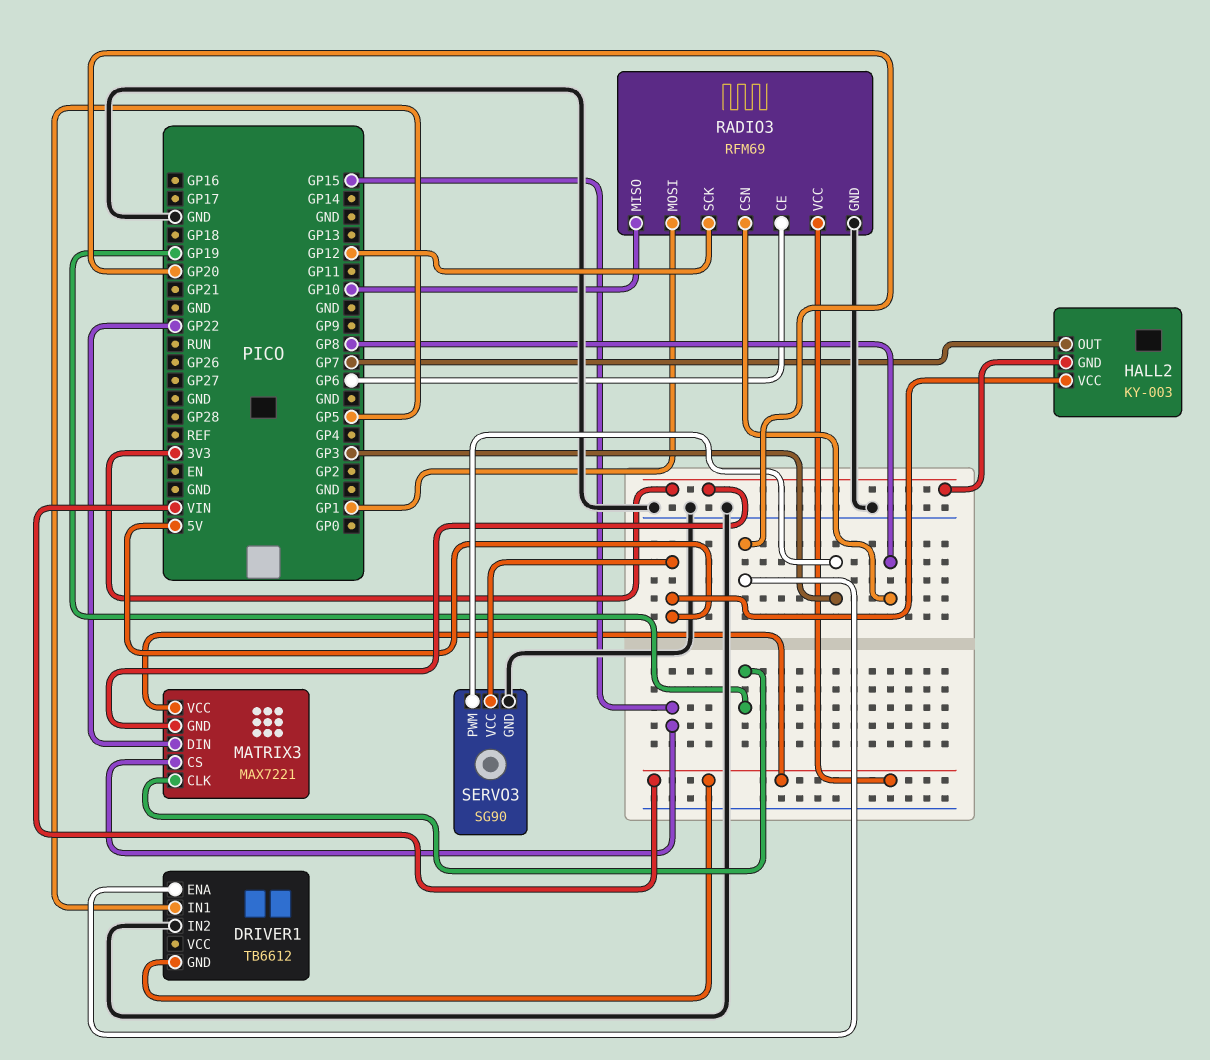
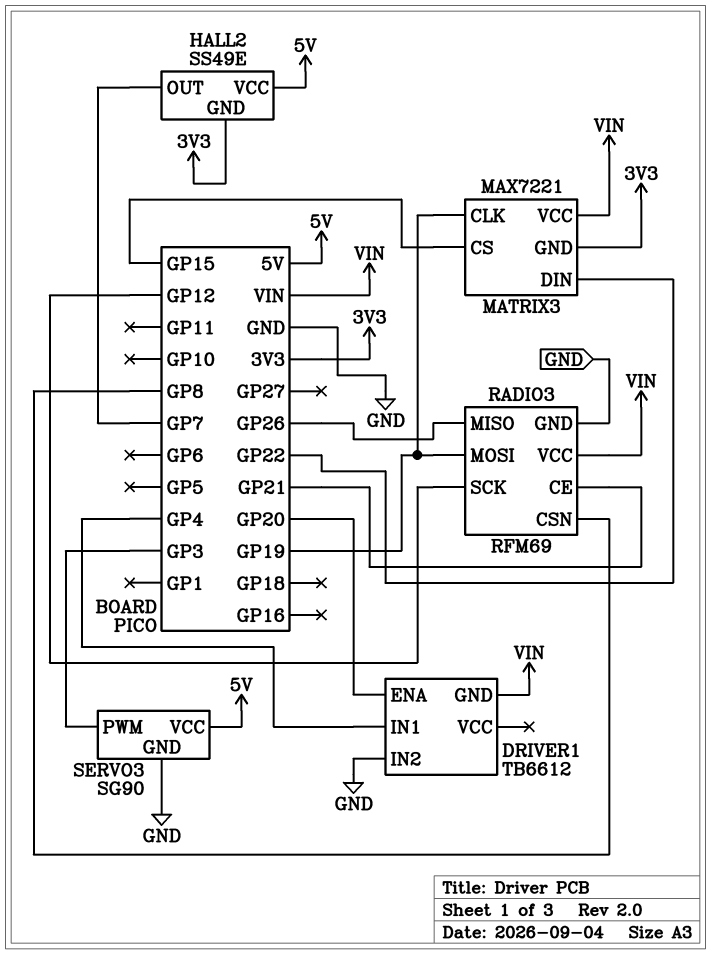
DRIVER1 pin IN1: GP5 -> GP4
HALL2: KY-003 -> SS49E
RADIO3 pin CE: GP6 -> GP21
RADIO3 pin MISO: GP10 -> GP26
RADIO3 pin MOSI: GP1 -> GP19

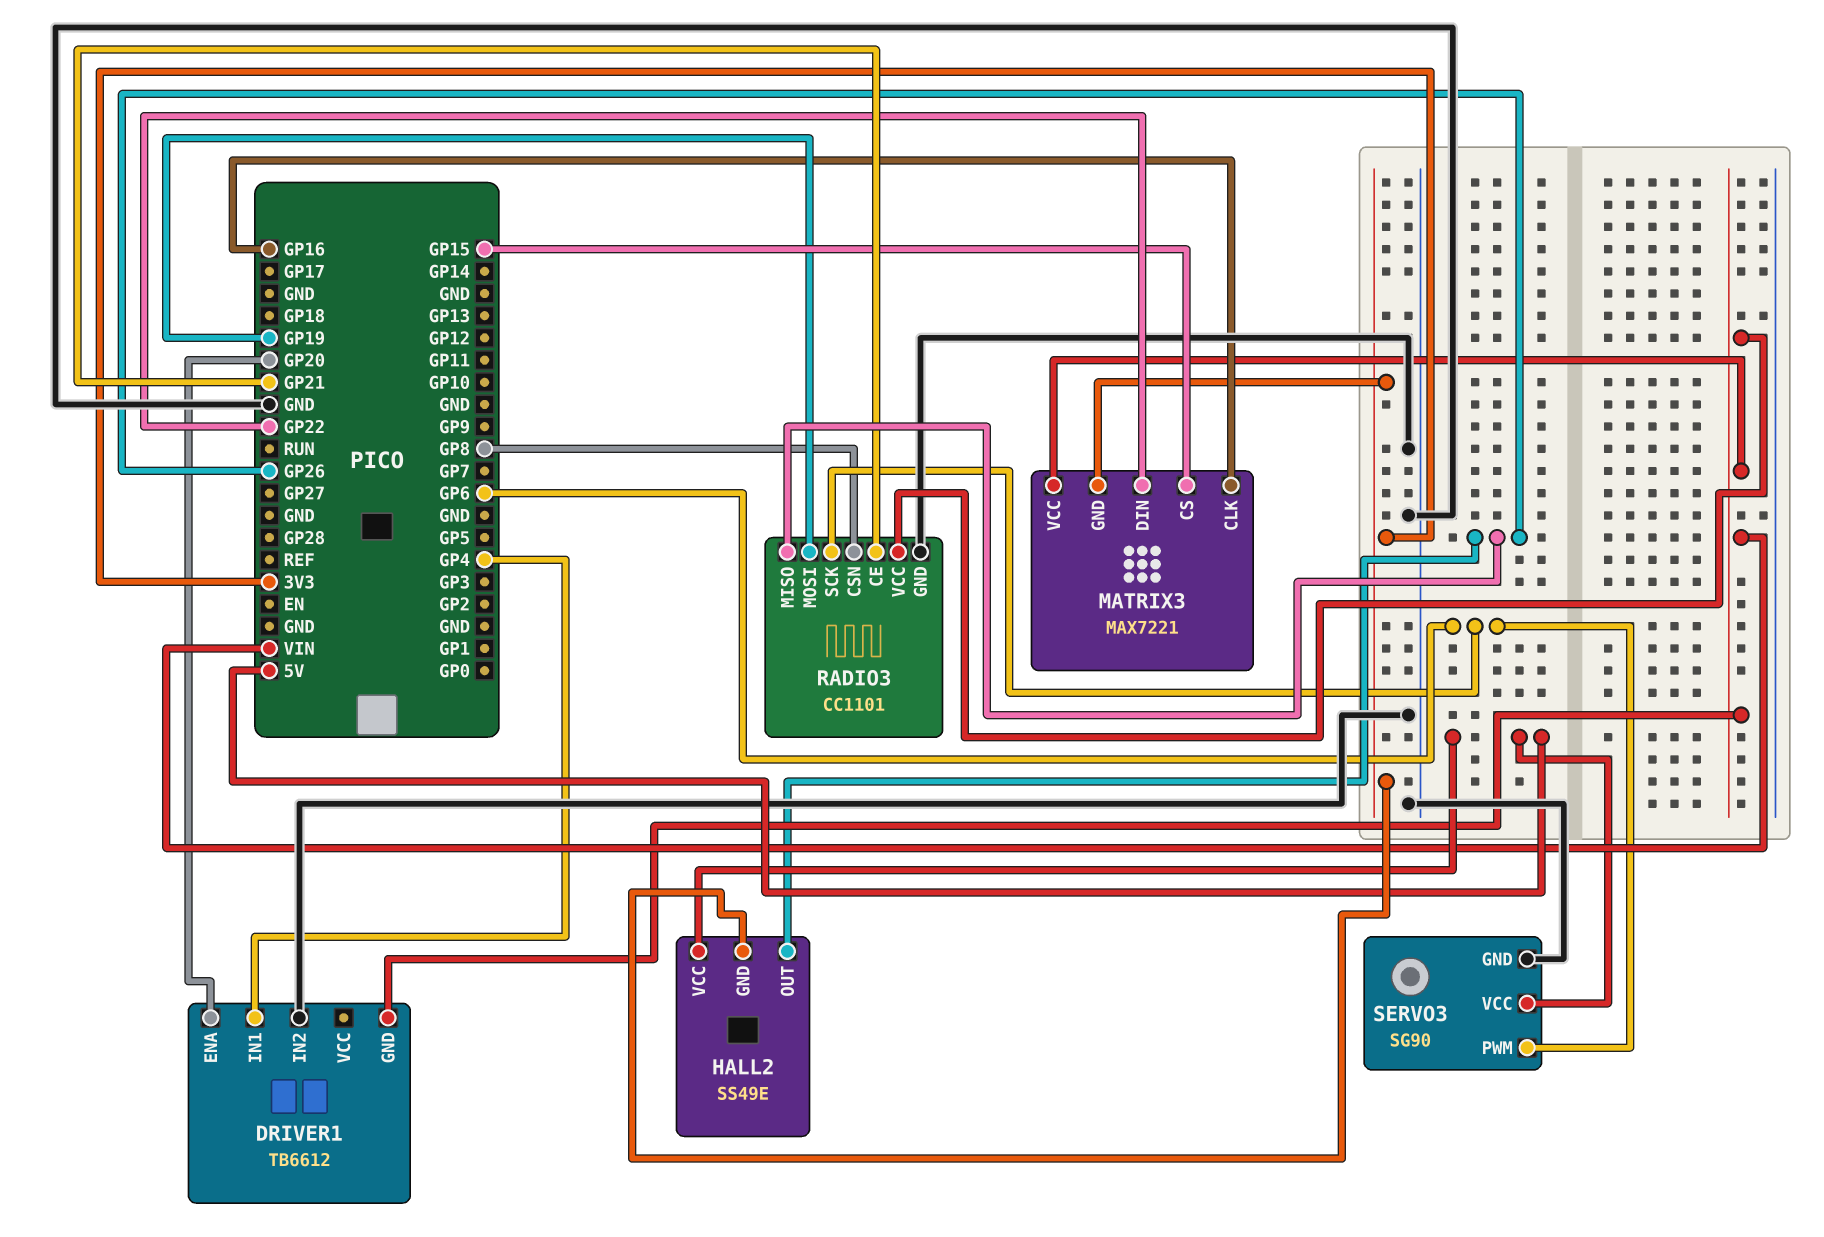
HALL2 pin OUT: GP7 -> GP26
MATRIX3 pin CLK: GP19 -> GP16
RADIO3: RFM69 -> CC1101
RADIO3 pin SCK: GP12 -> GP6
SERVO3 pin PWM: GP3 -> GP6

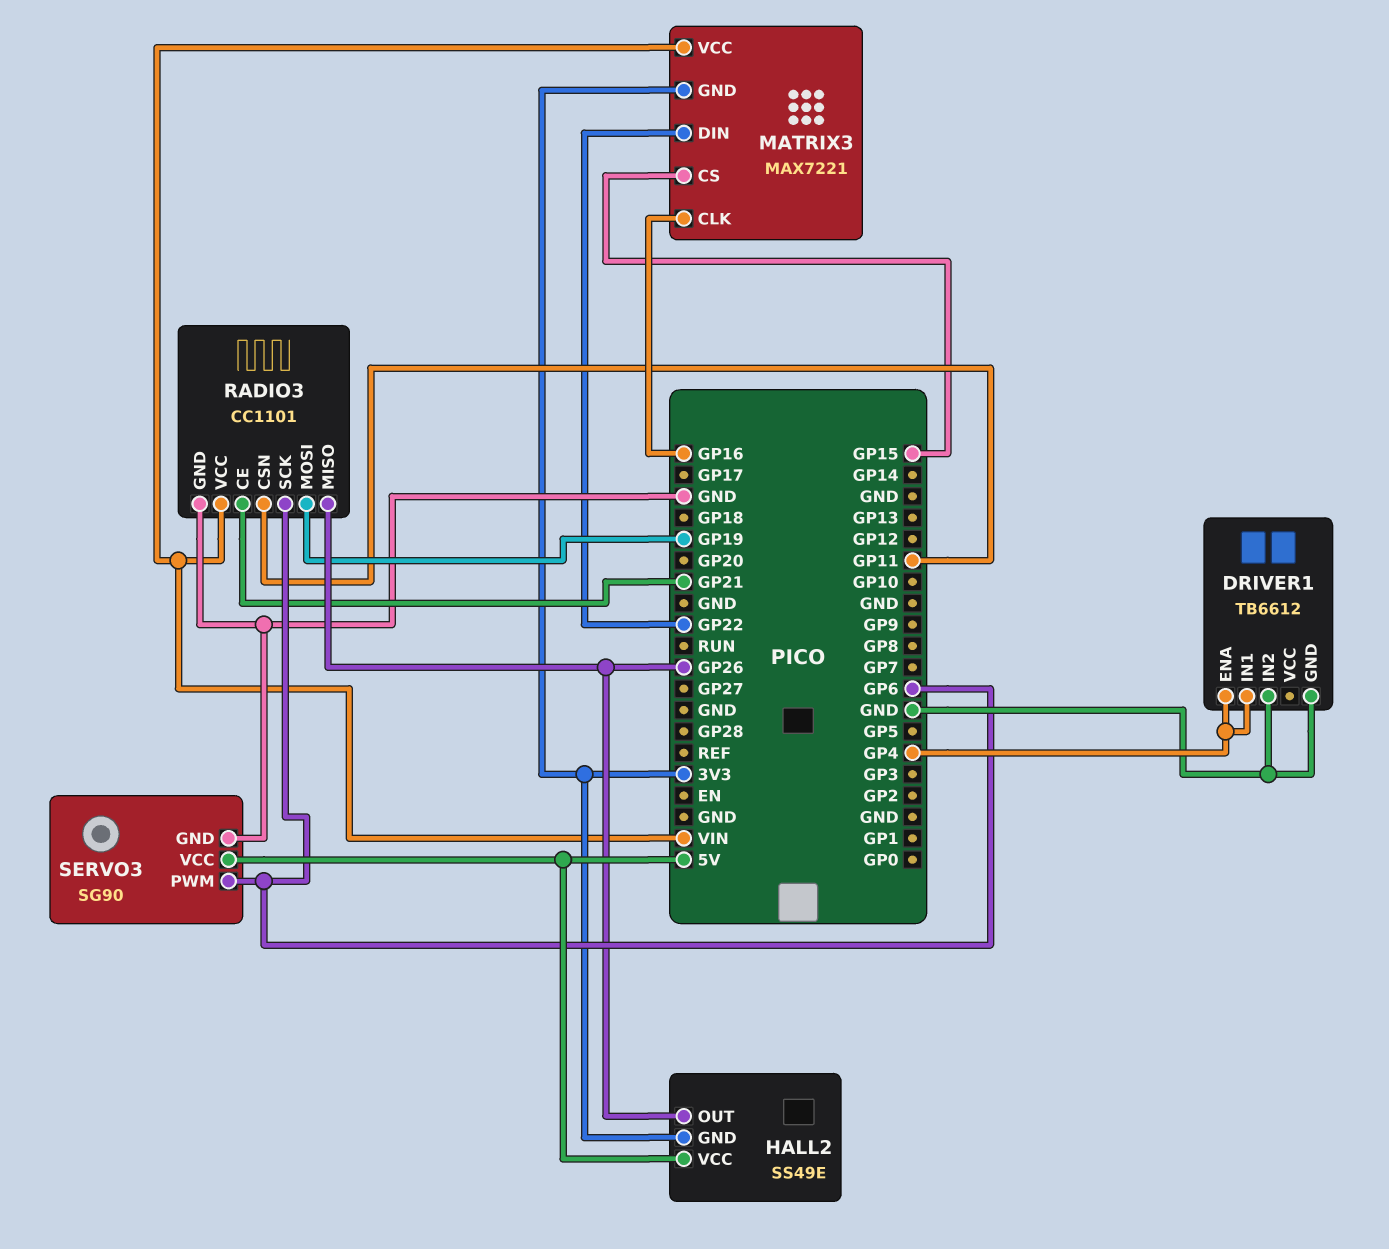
DRIVER1 pin ENA: GP20 -> GP4
DRIVER1 pin GND: VIN -> GND
RADIO3 pin CSN: GP8 -> GP11

